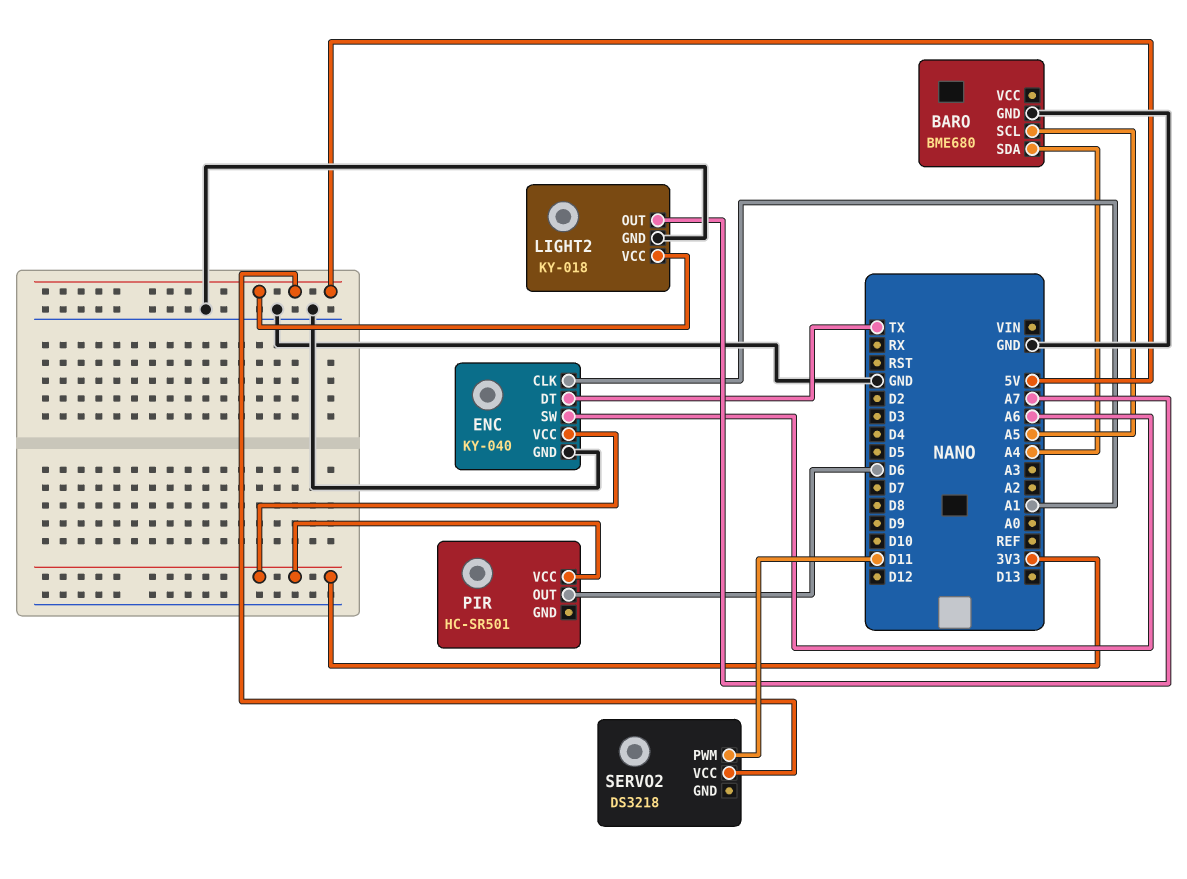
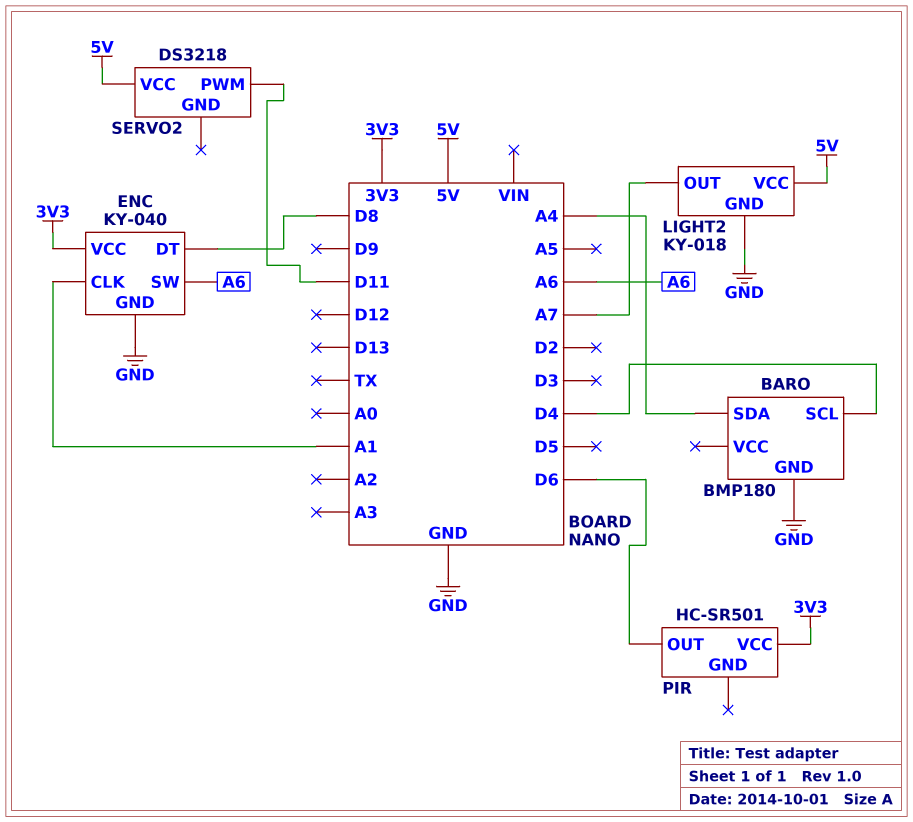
BARO: BME680 -> BMP180
BARO pin SCL: A5 -> D4
ENC pin DT: TX -> D8

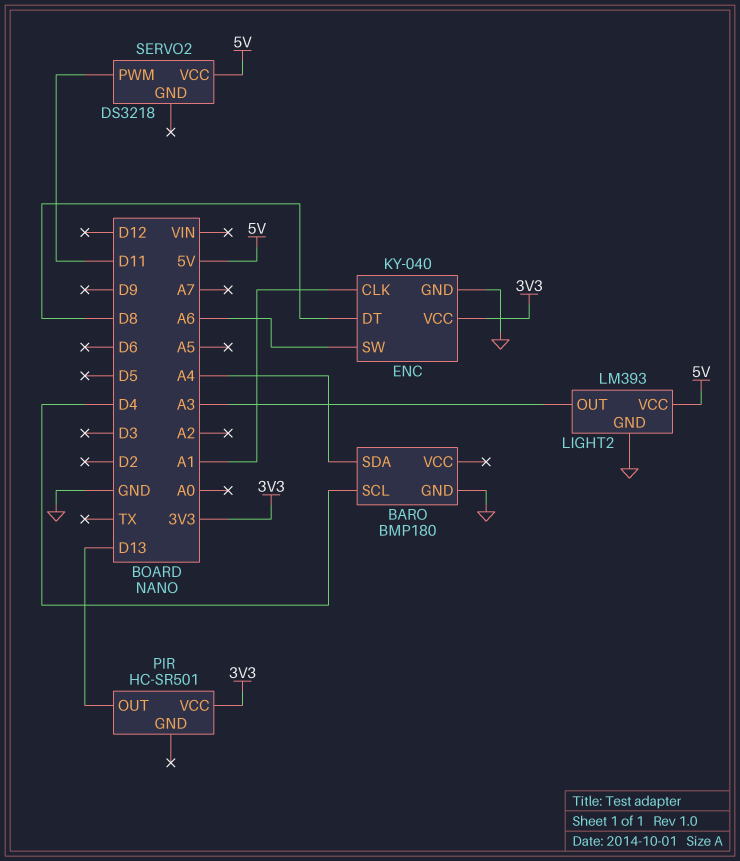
LIGHT2: KY-018 -> LM393
LIGHT2 pin OUT: A7 -> A3
PIR pin OUT: D6 -> D13

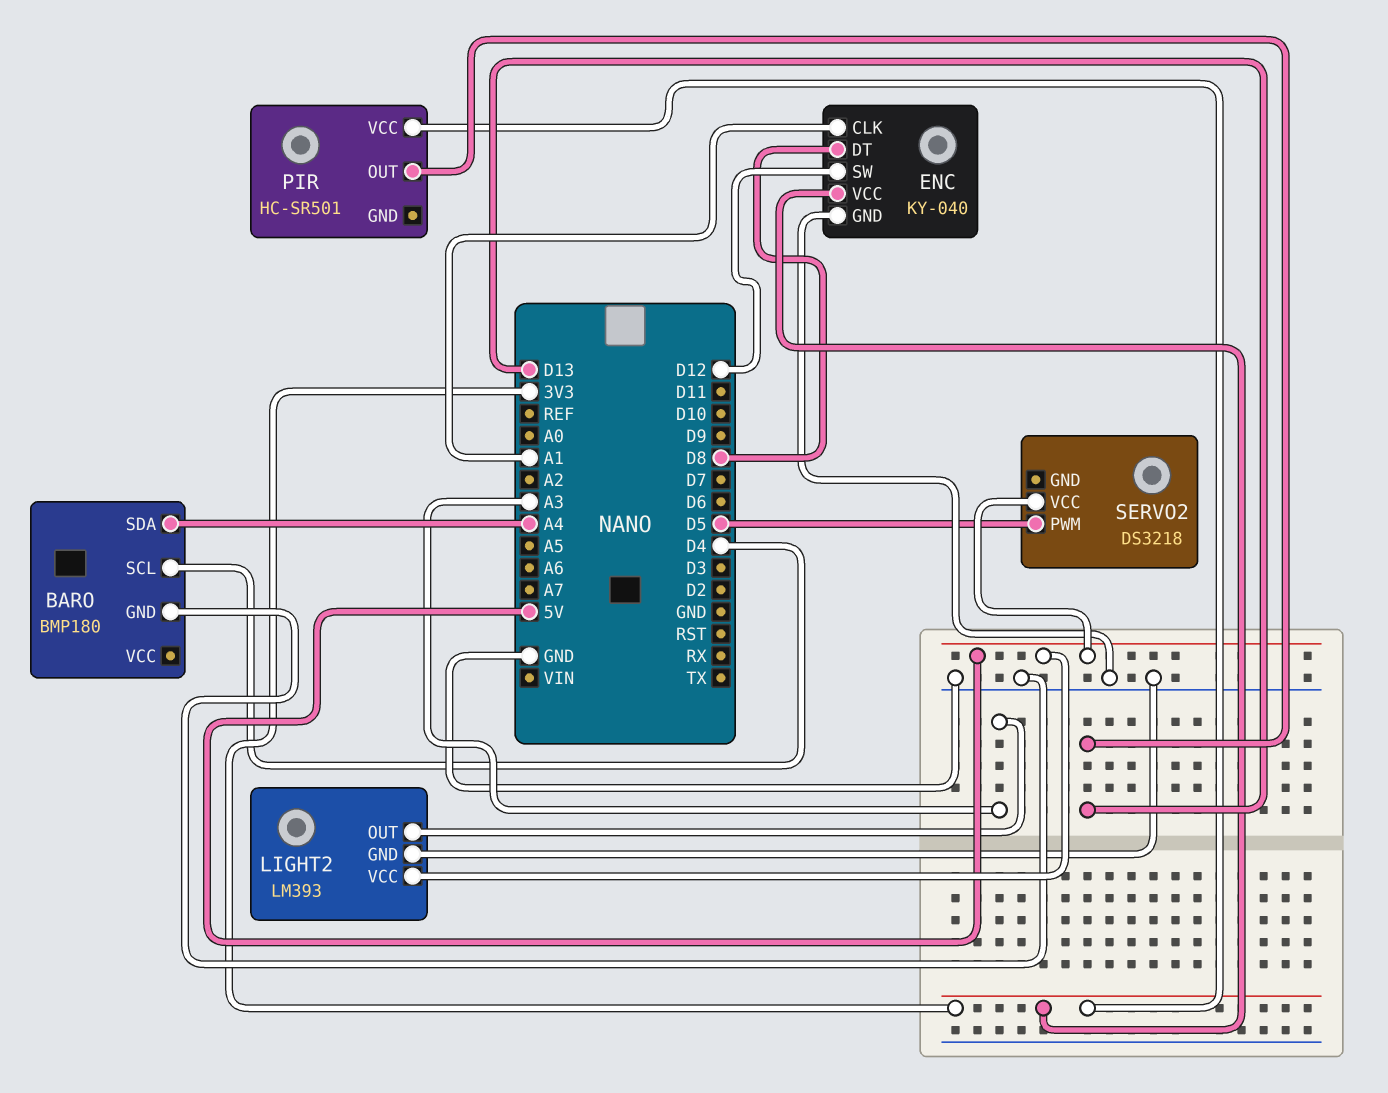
ENC pin SW: A6 -> D12
SERVO2 pin PWM: D11 -> D5

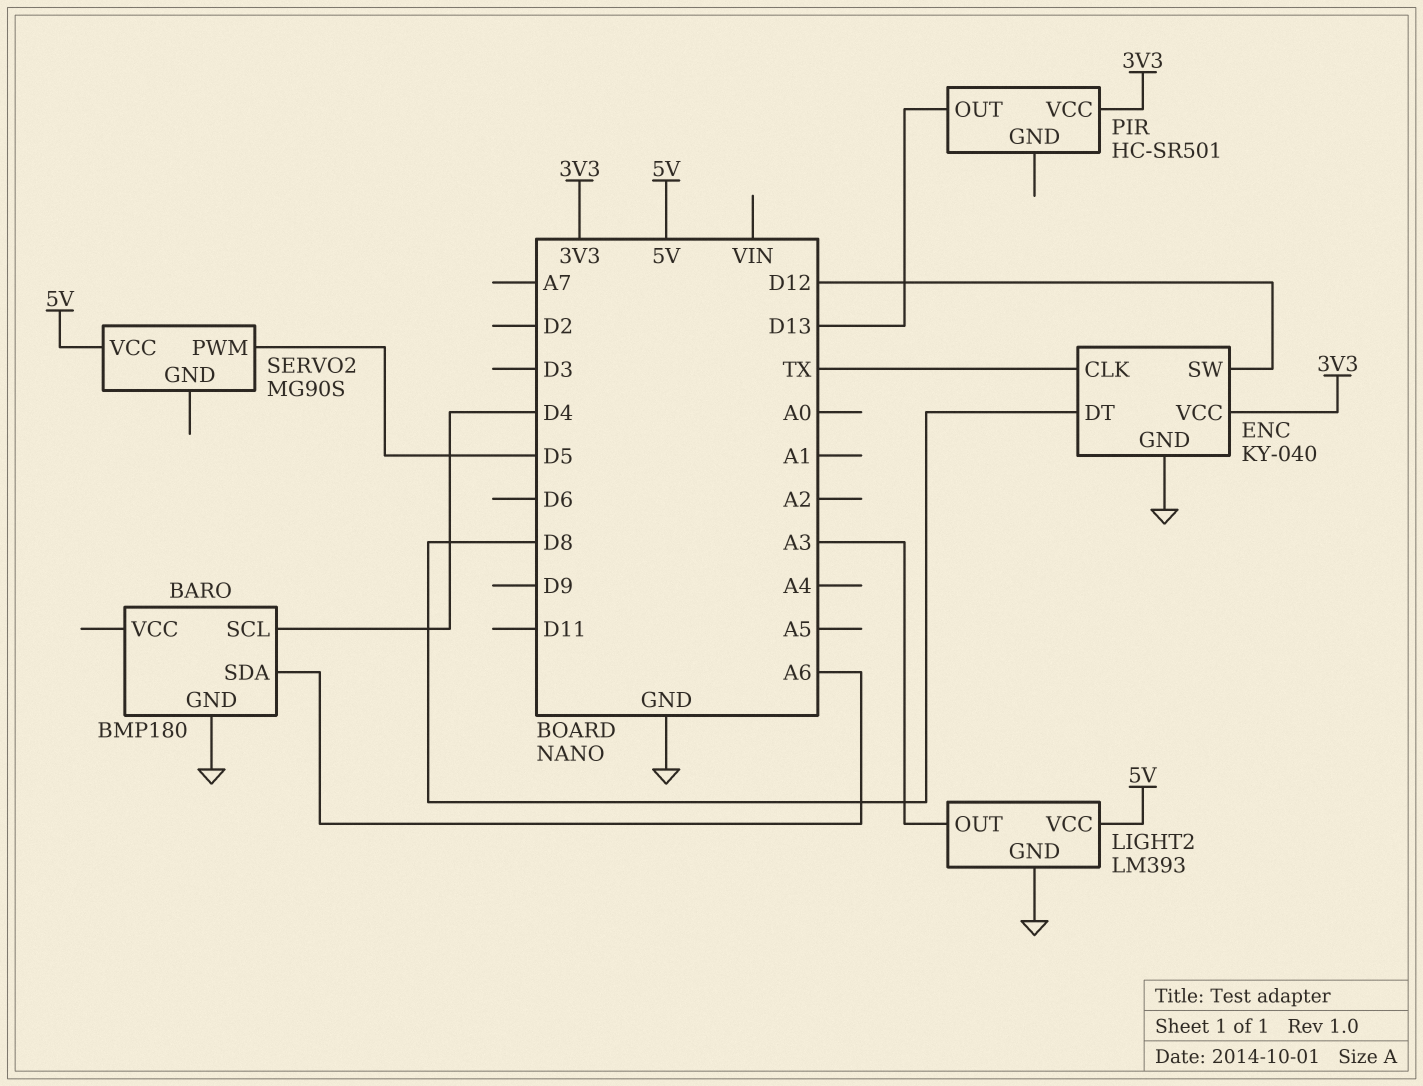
BARO pin SDA: A4 -> A6
ENC pin CLK: A1 -> TX
SERVO2: DS3218 -> MG90S

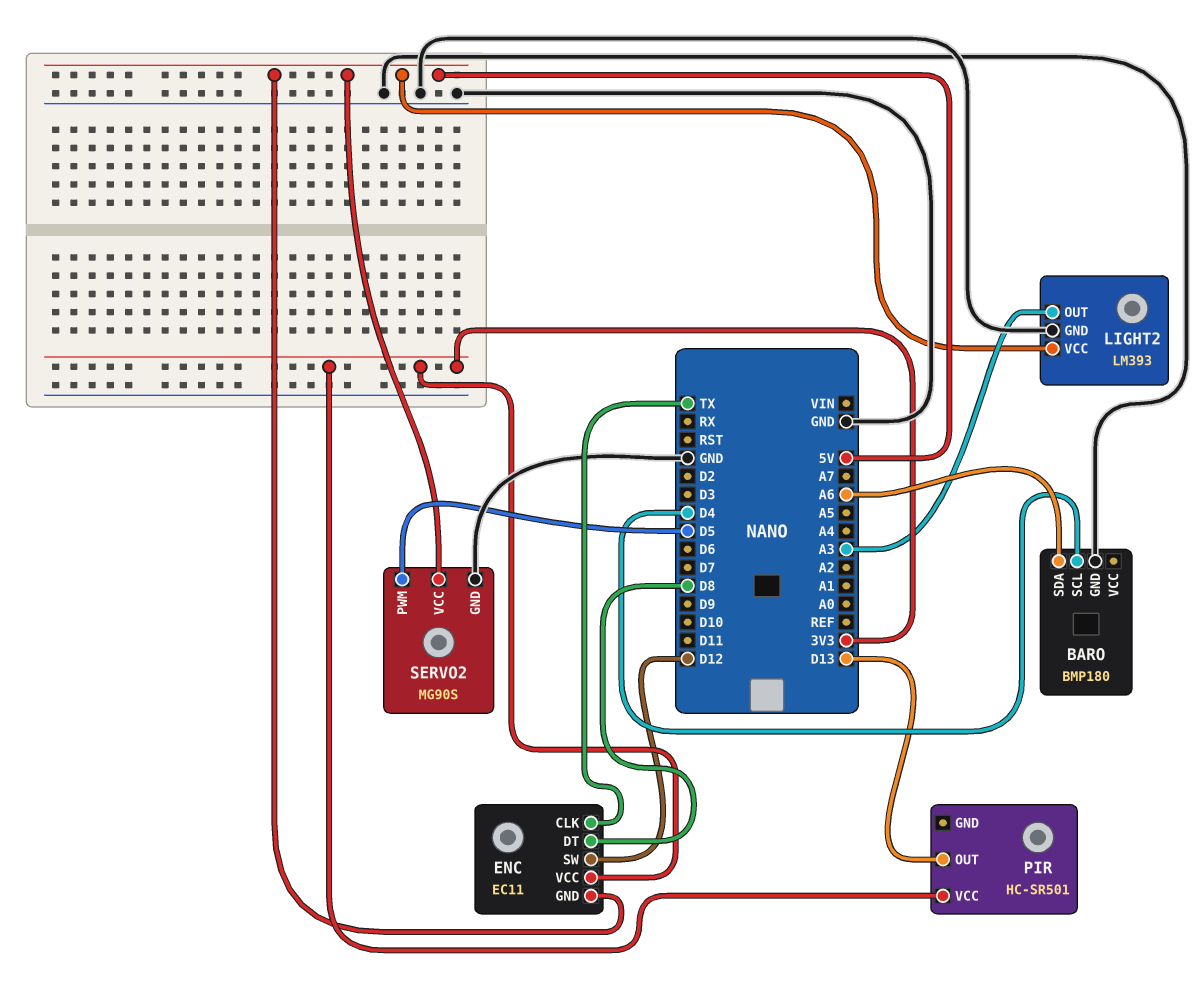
ENC: KY-040 -> EC11
ENC pin GND: GND -> 5V
SERVO2 pin GND: none -> GND

